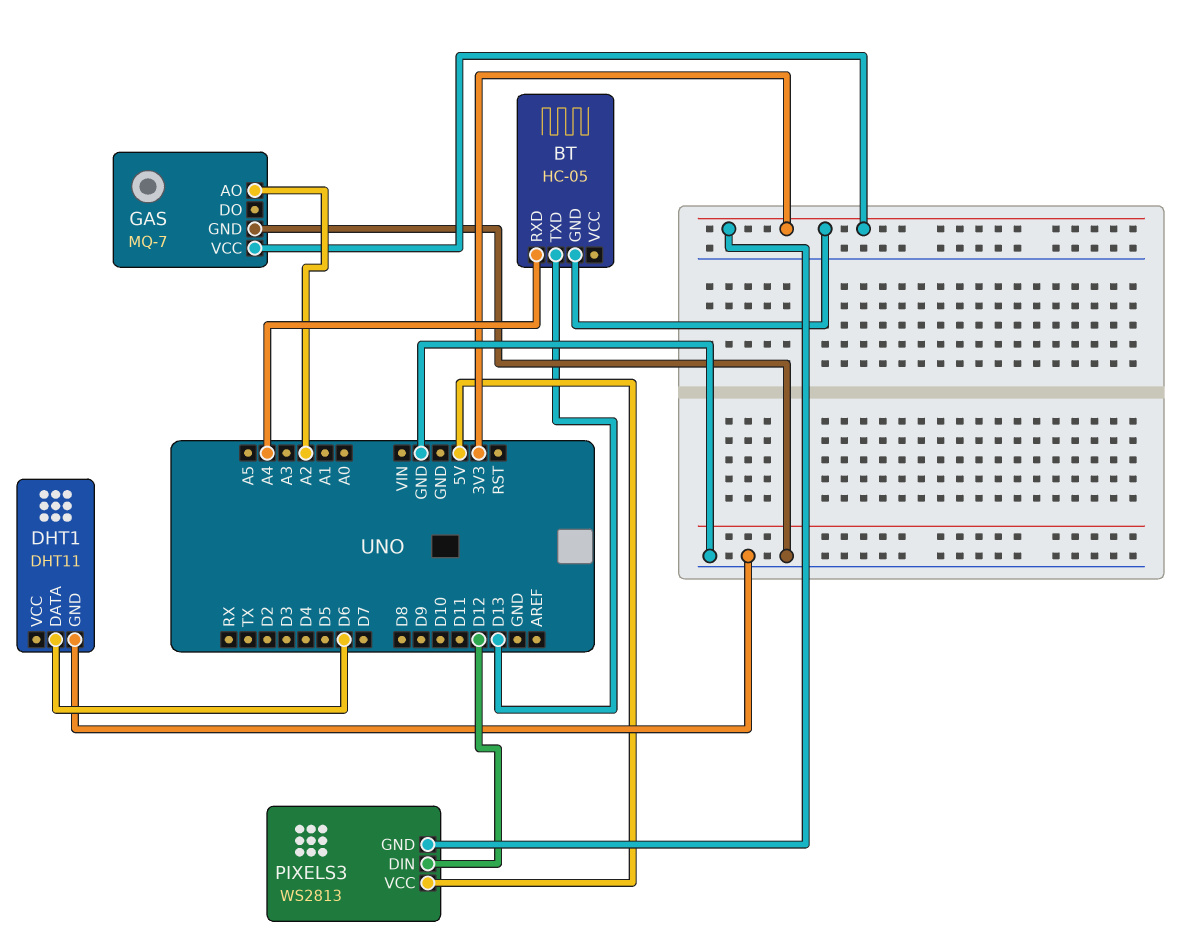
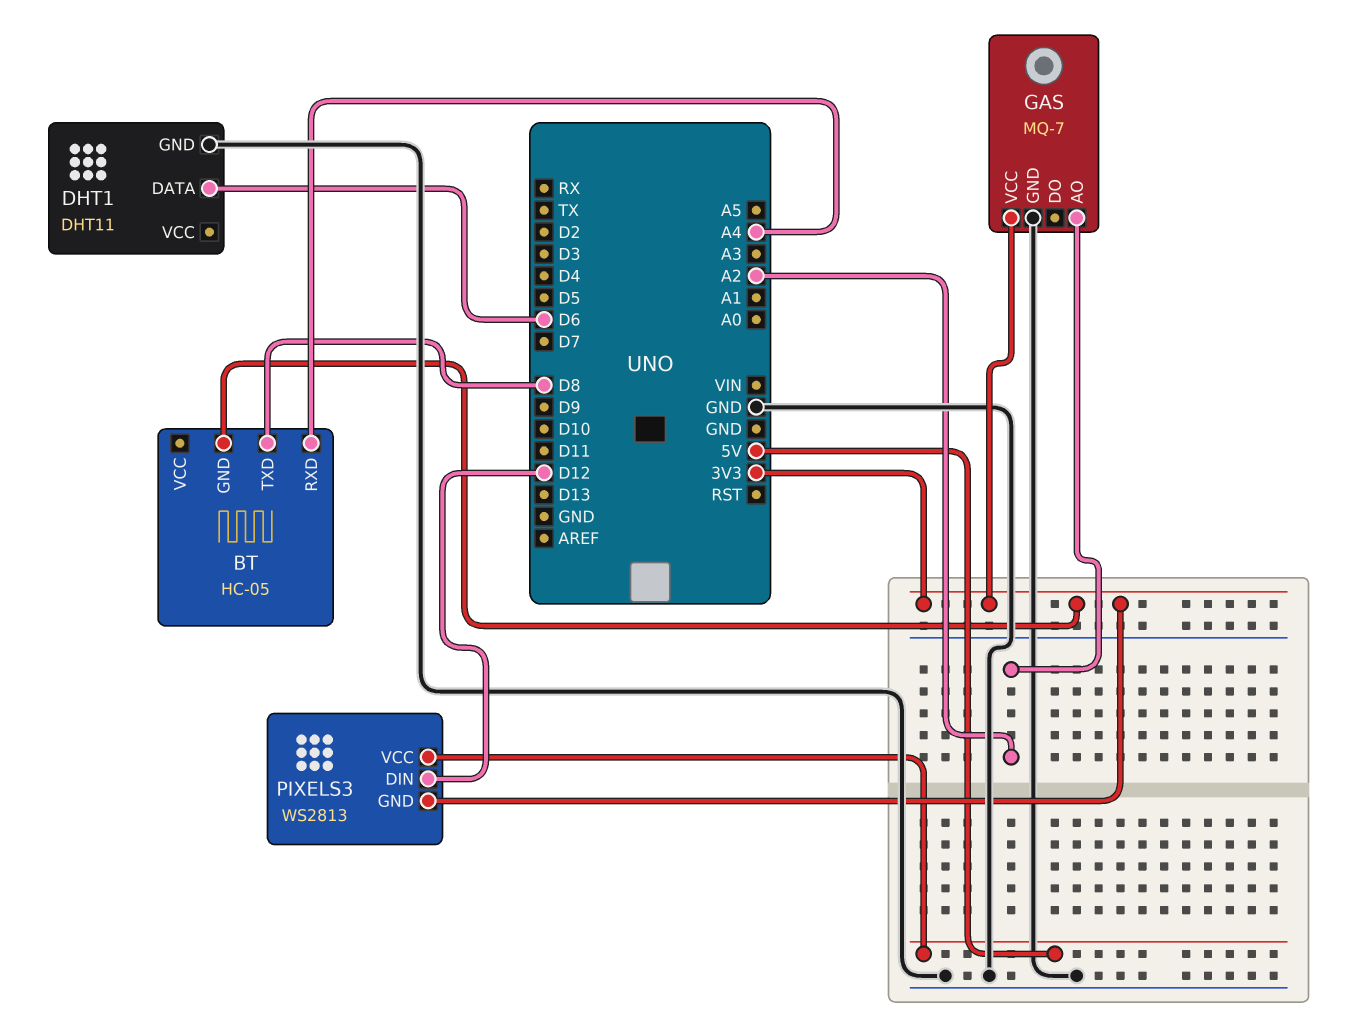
BT pin TXD: D13 -> D8

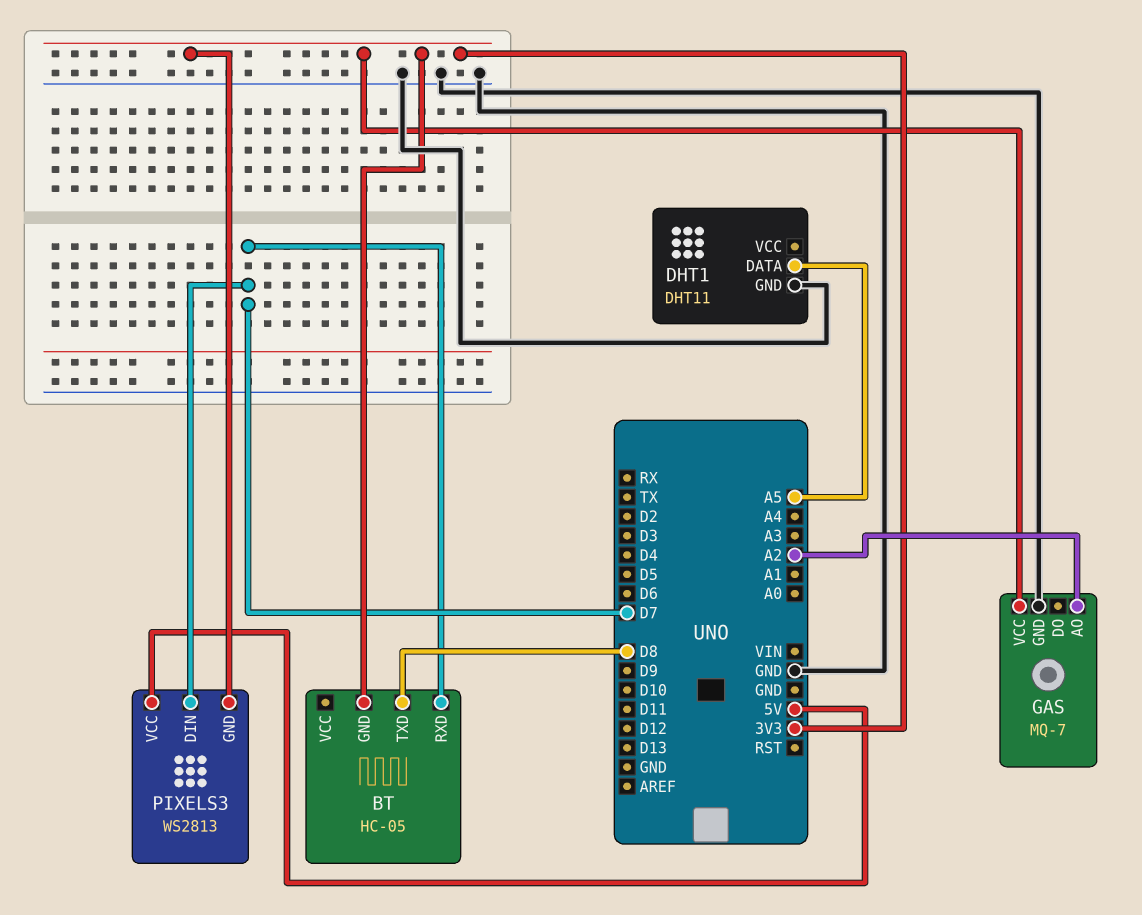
BT pin RXD: A4 -> D7
DHT1 pin DATA: D6 -> A5
PIXELS3 pin DIN: D12 -> D7

